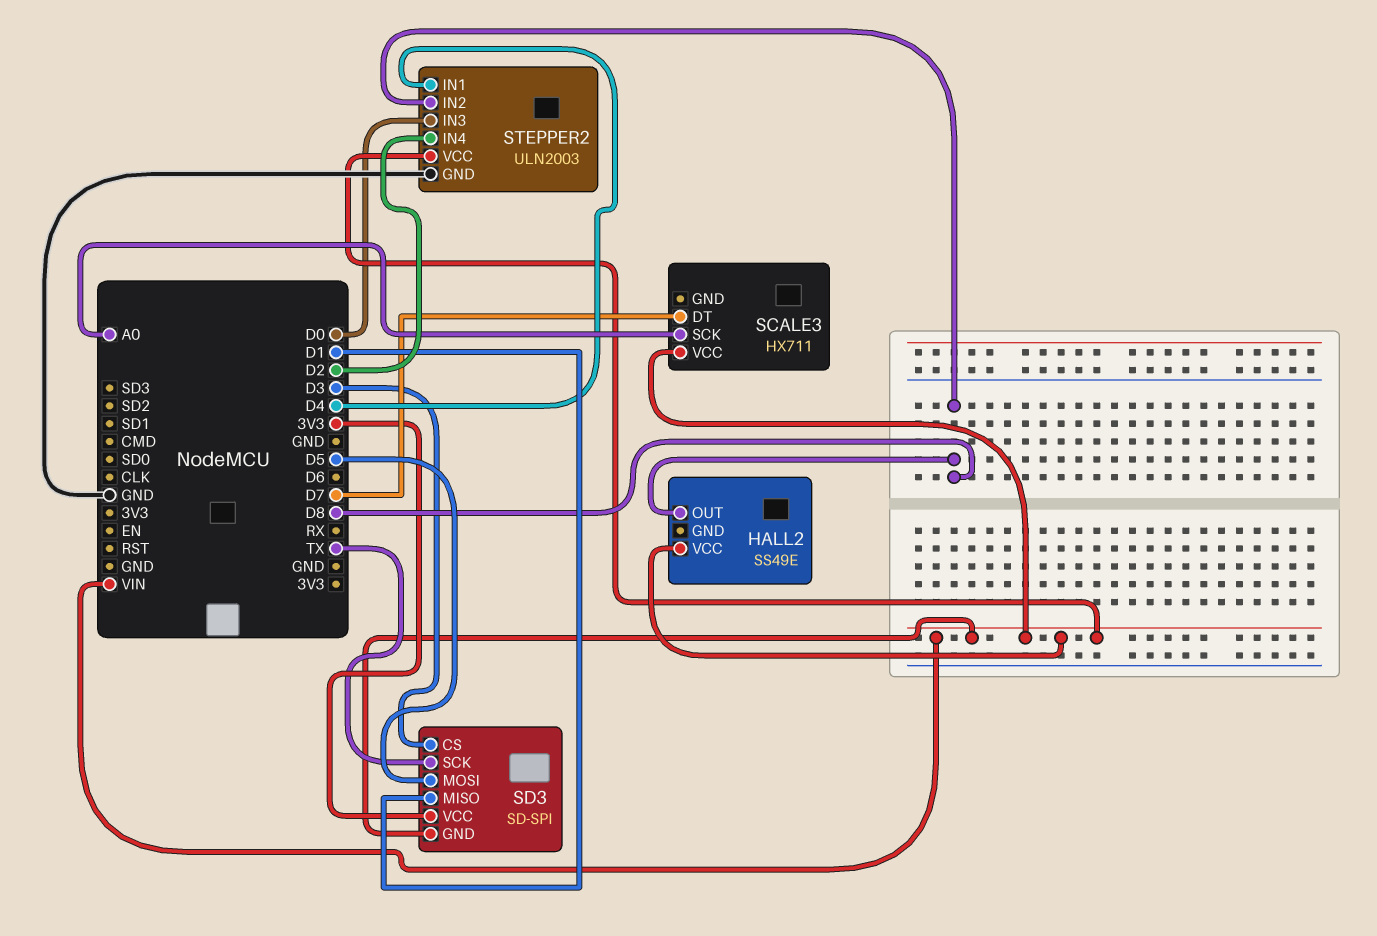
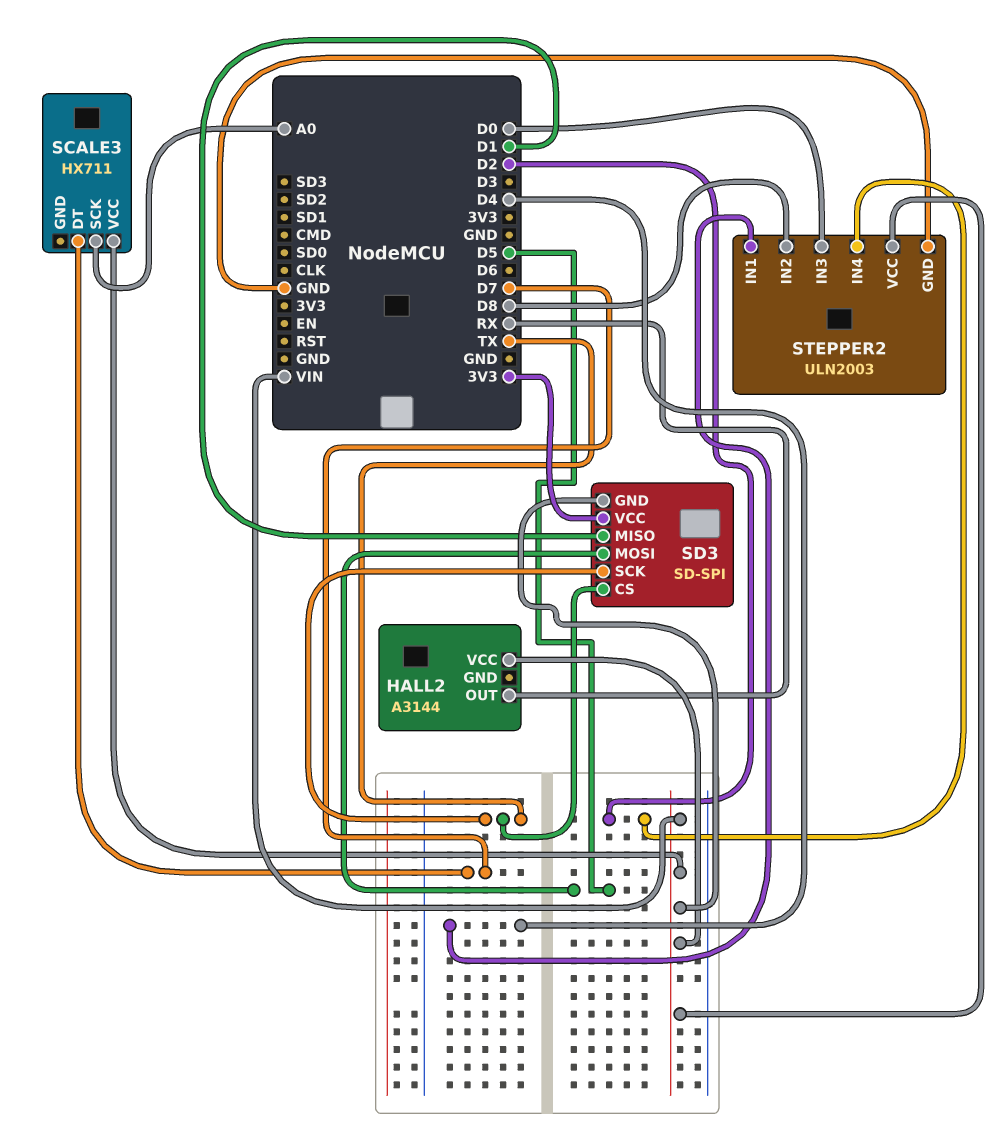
HALL2: SS49E -> A3144
HALL2 pin OUT: D8 -> RX
SD3 pin CS: D3 -> TX

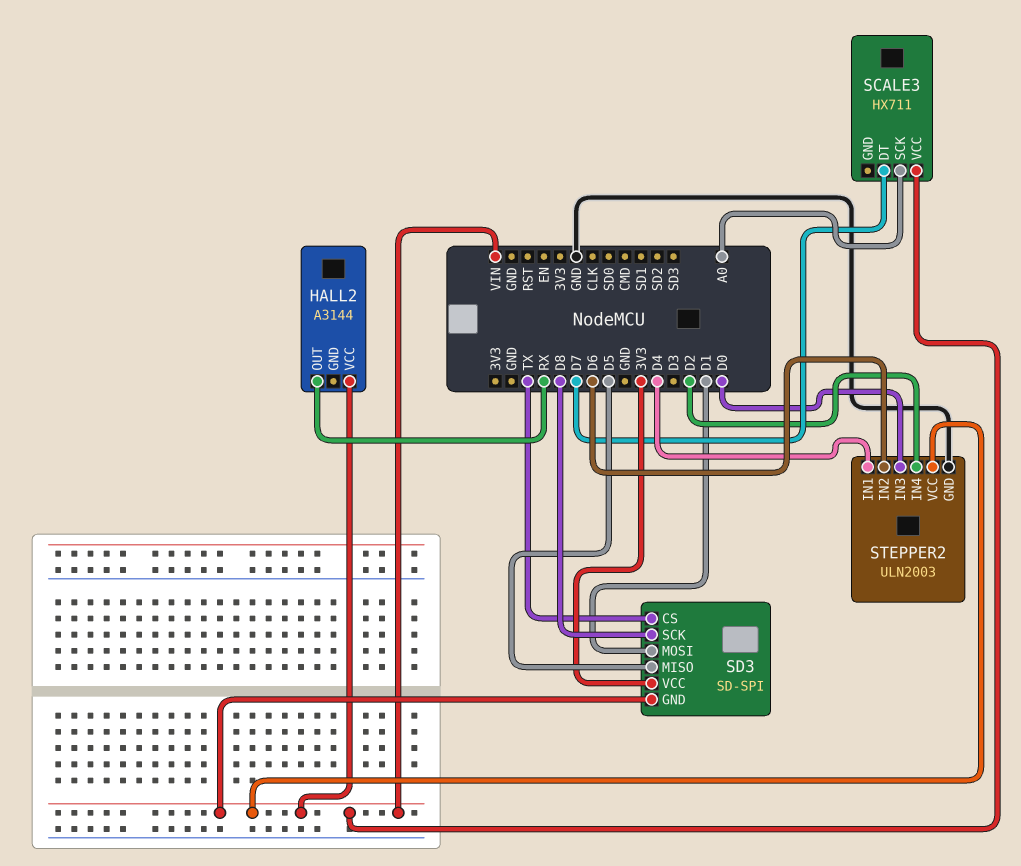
SD3 pin MISO: D1 -> D5
SD3 pin MOSI: D5 -> D1
SD3 pin SCK: TX -> D8
STEPPER2 pin IN2: D8 -> D6

